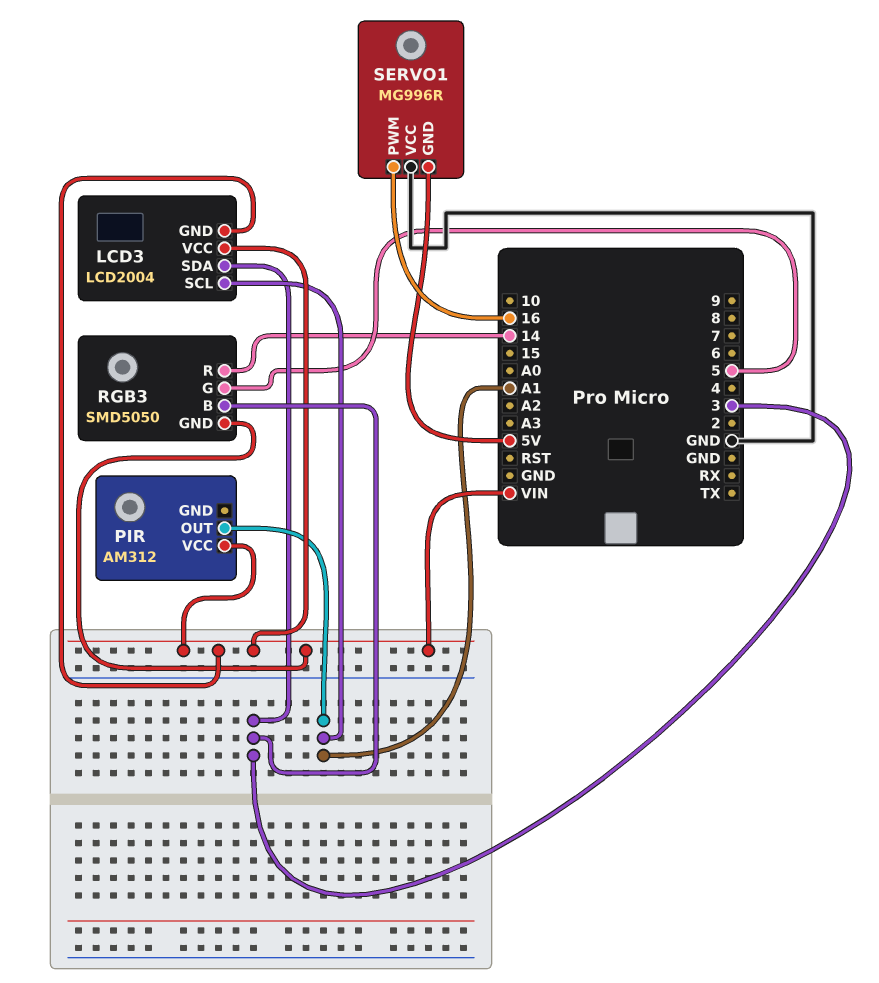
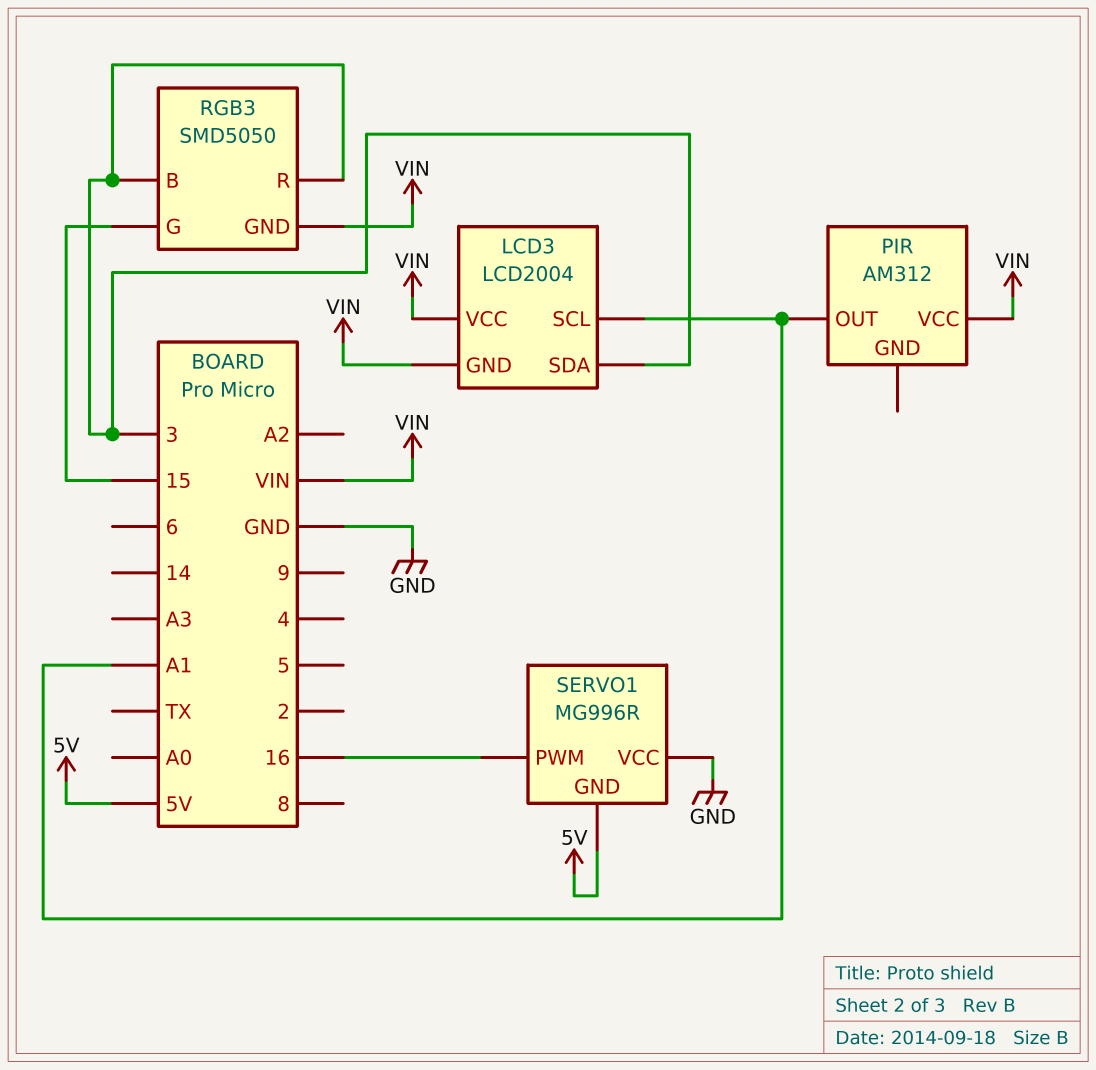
RGB3 pin G: 5 -> 15
RGB3 pin R: 14 -> 3

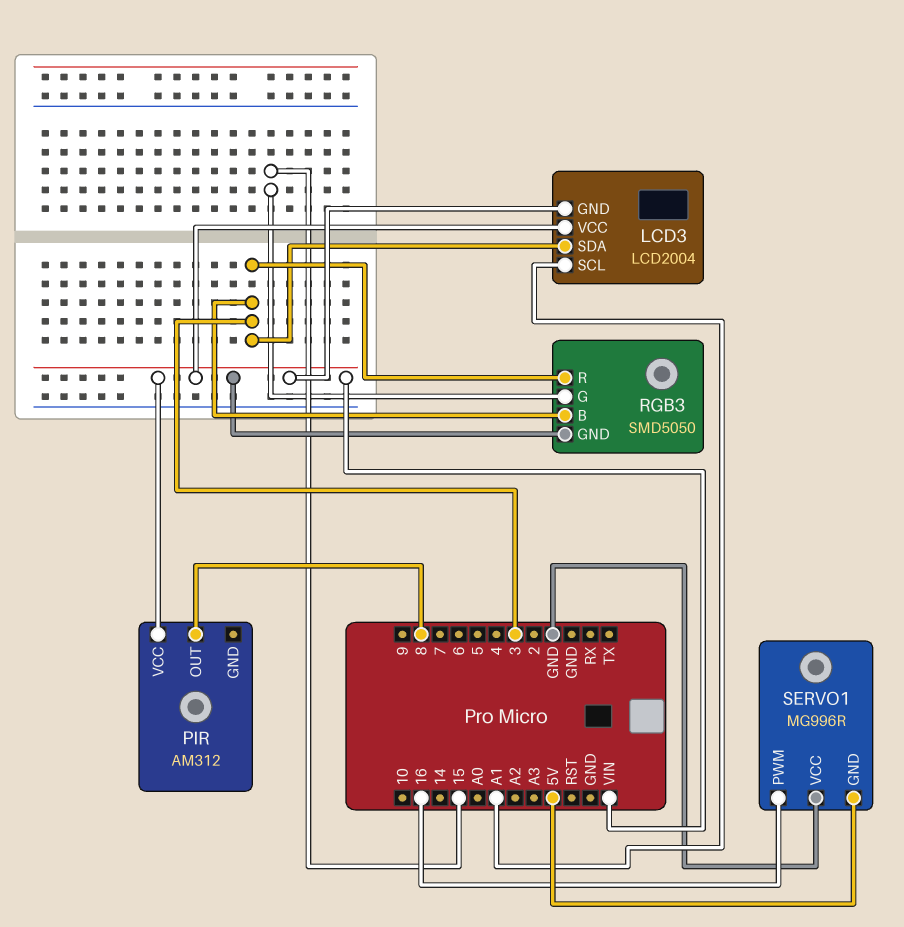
PIR pin OUT: A1 -> 8

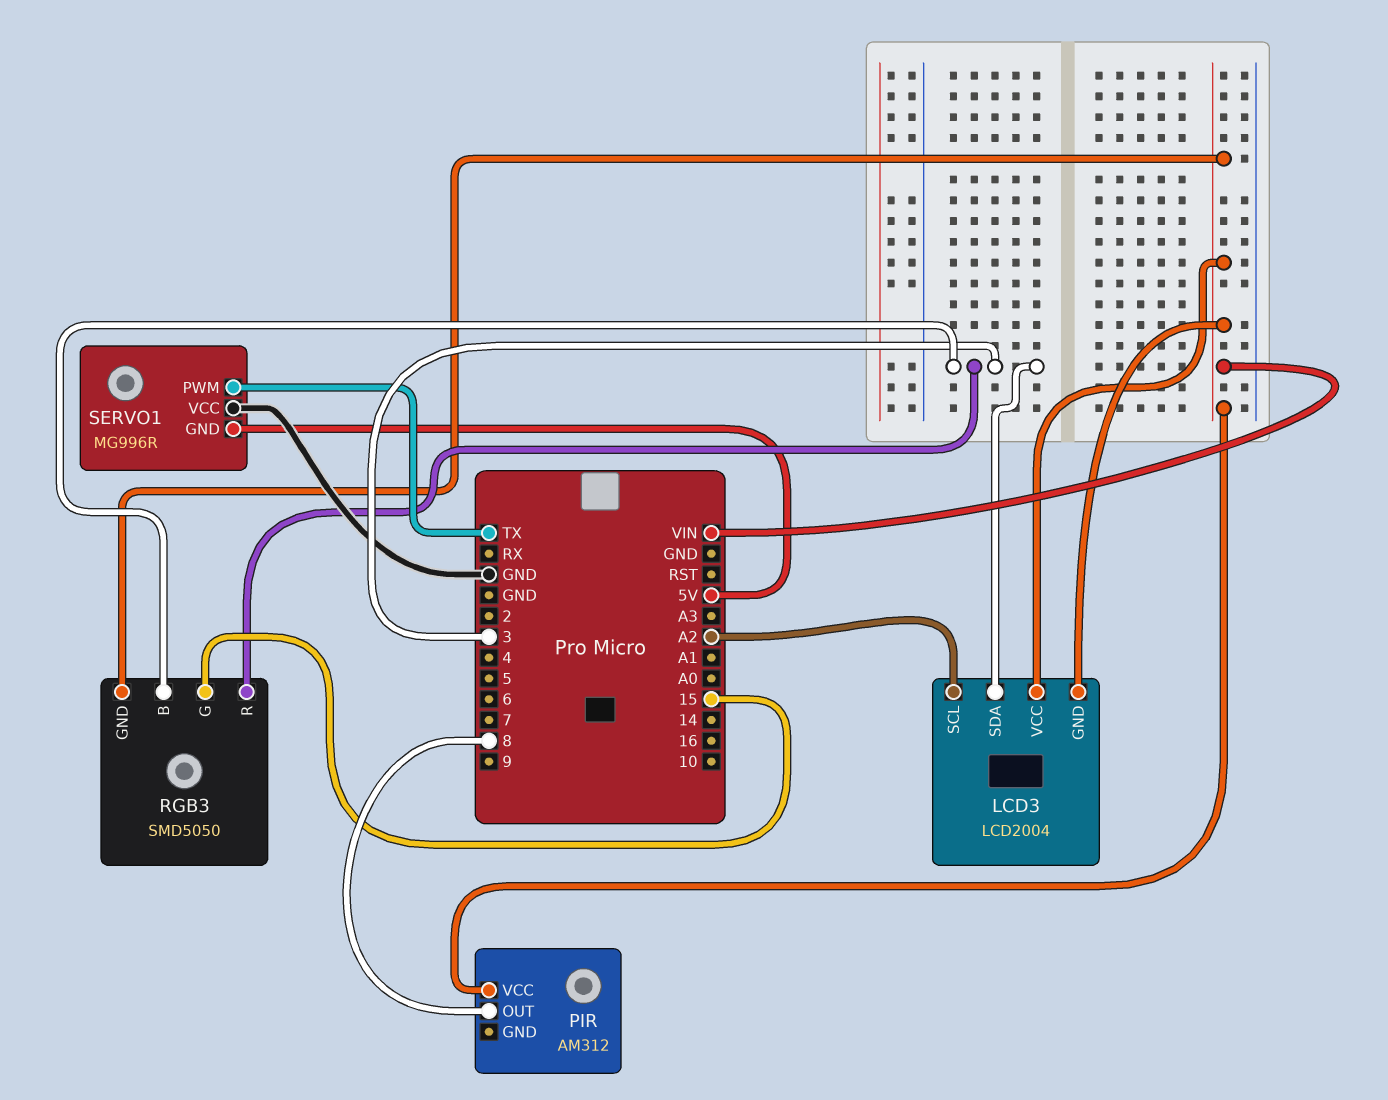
LCD3 pin SCL: A1 -> A2
SERVO1 pin PWM: 16 -> TX

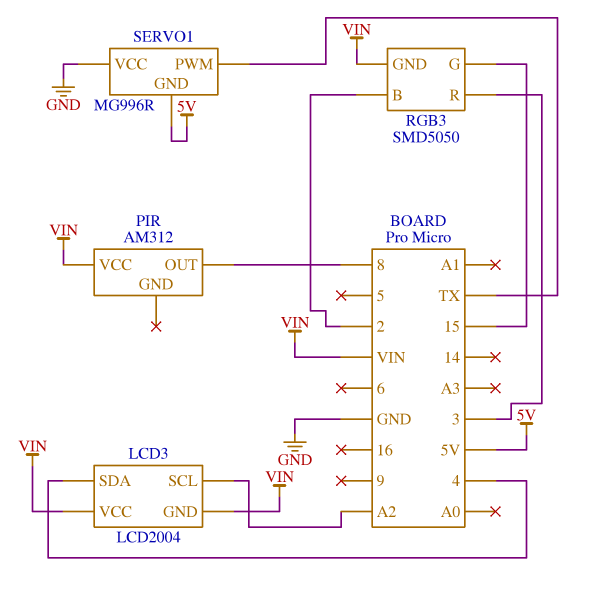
LCD3 pin SDA: 3 -> 4
RGB3 pin B: 3 -> 2

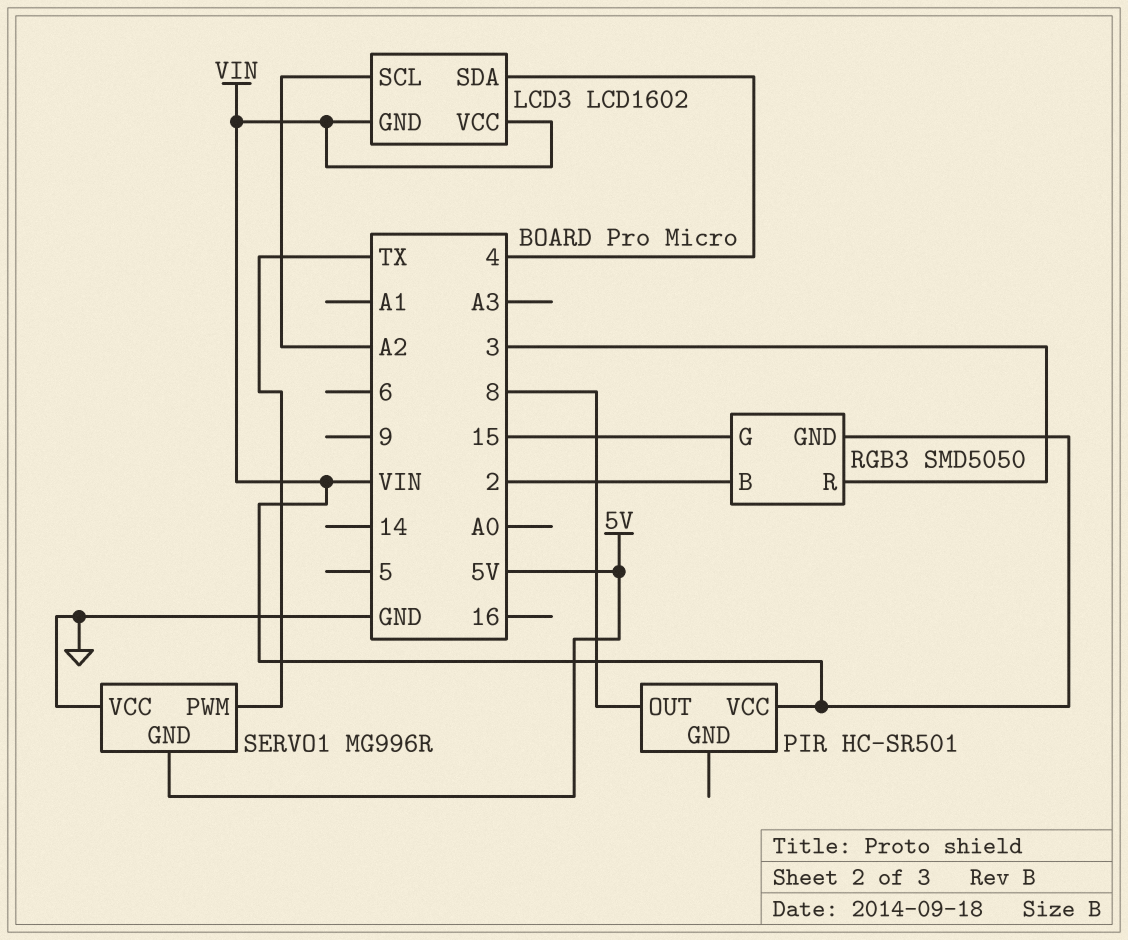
LCD3: LCD2004 -> LCD1602
PIR: AM312 -> HC-SR501

